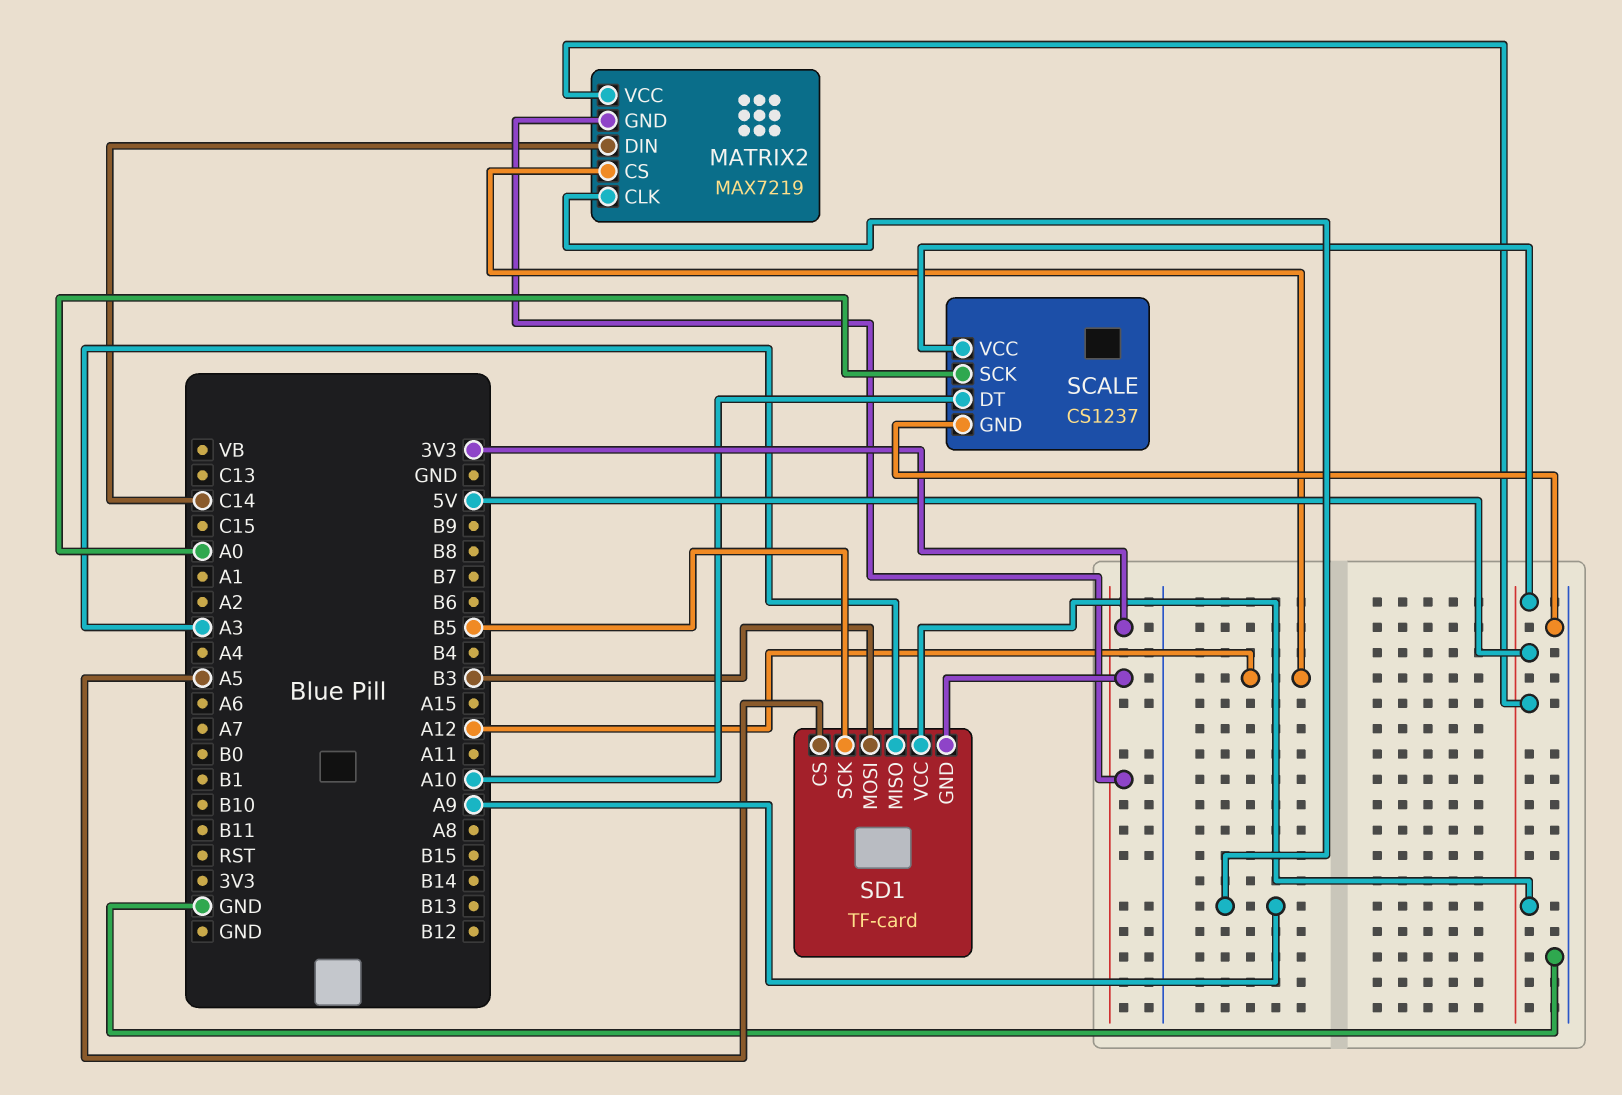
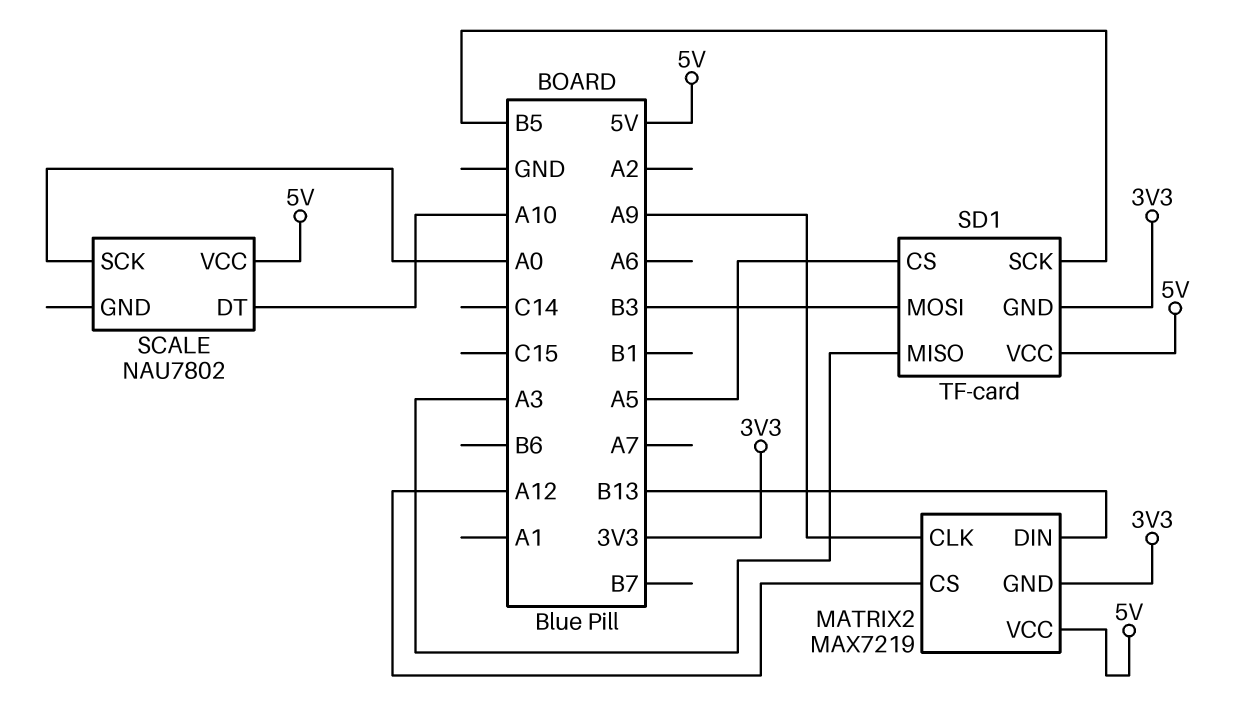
MATRIX2 pin DIN: C14 -> B13
SCALE: CS1237 -> NAU7802
SCALE pin GND: GND -> none

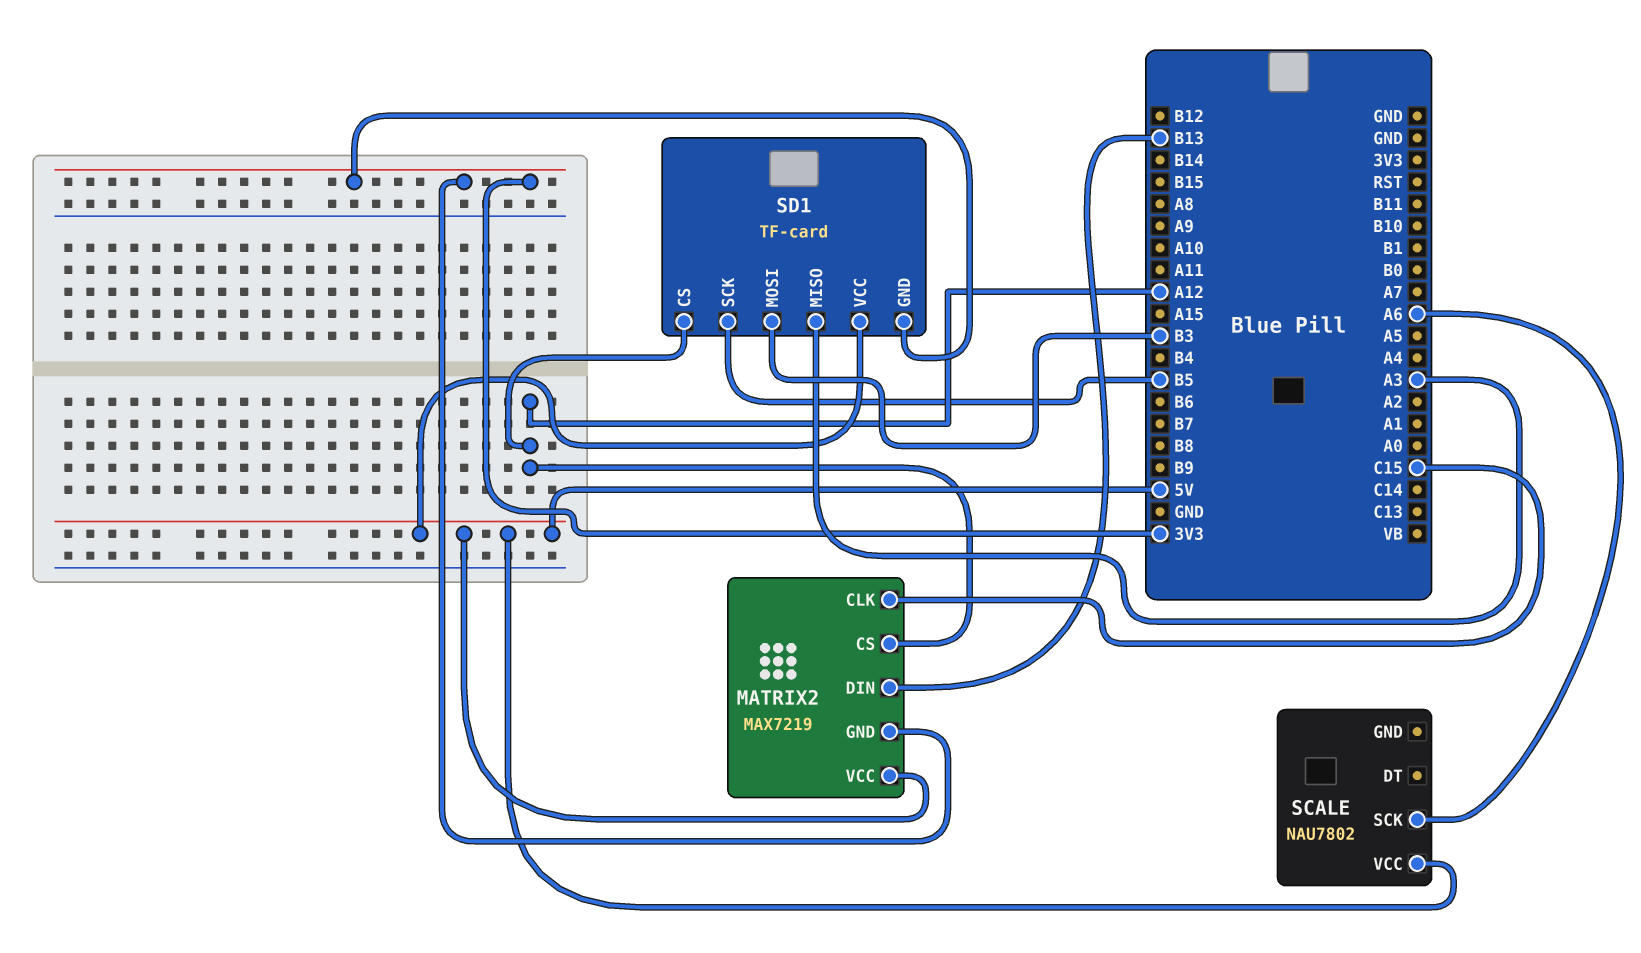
MATRIX2 pin CLK: A9 -> C15
SCALE pin DT: A10 -> none
SCALE pin SCK: A0 -> A6
SD1 pin CS: A5 -> A12

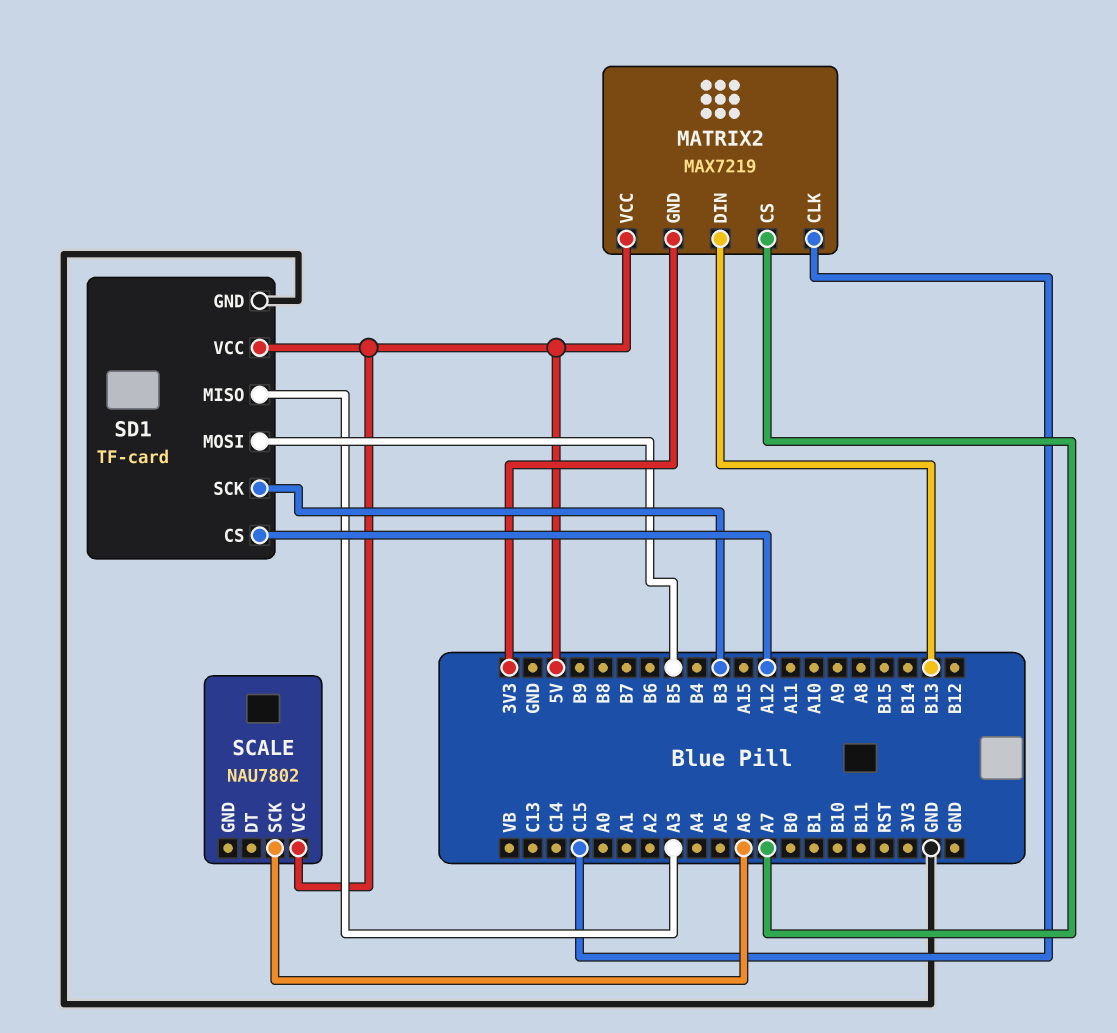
MATRIX2 pin CS: A12 -> A7
SD1 pin GND: 3V3 -> GND
SD1 pin MOSI: B3 -> B5
SD1 pin SCK: B5 -> B3

